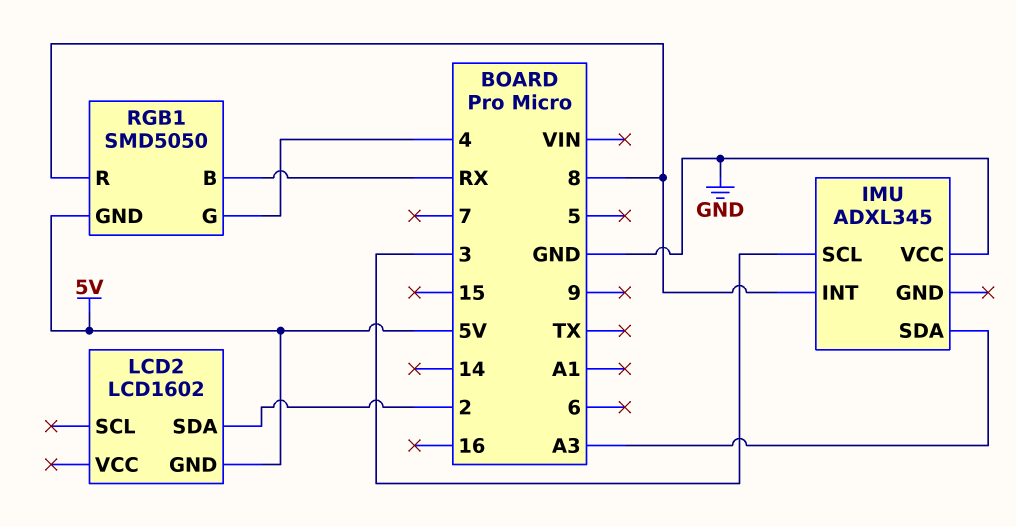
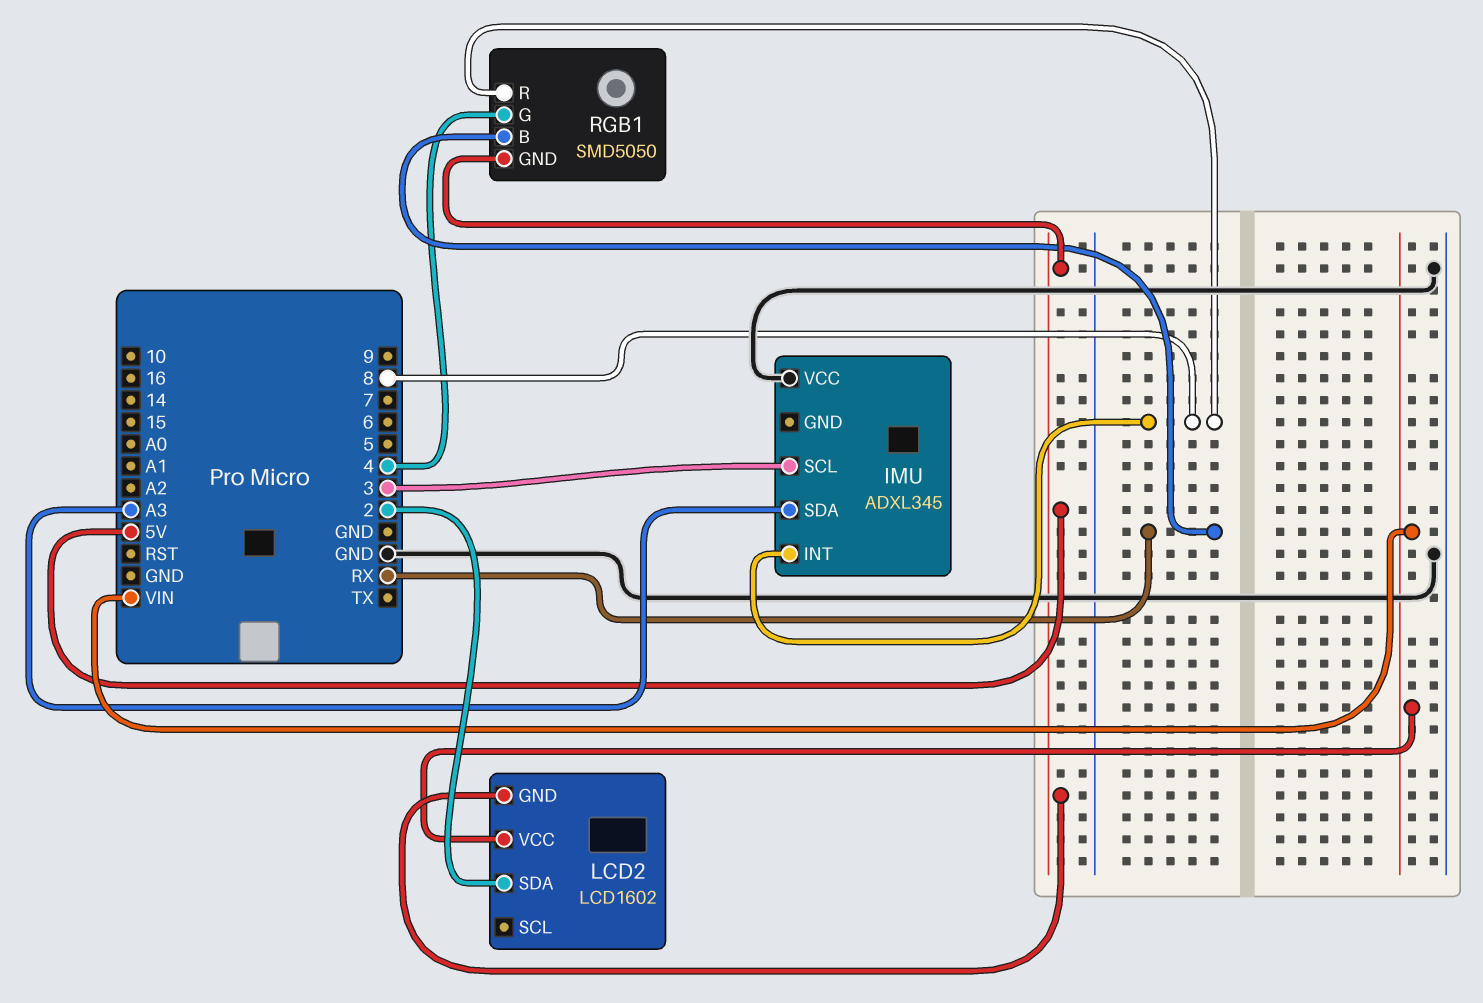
LCD2 pin VCC: none -> VIN

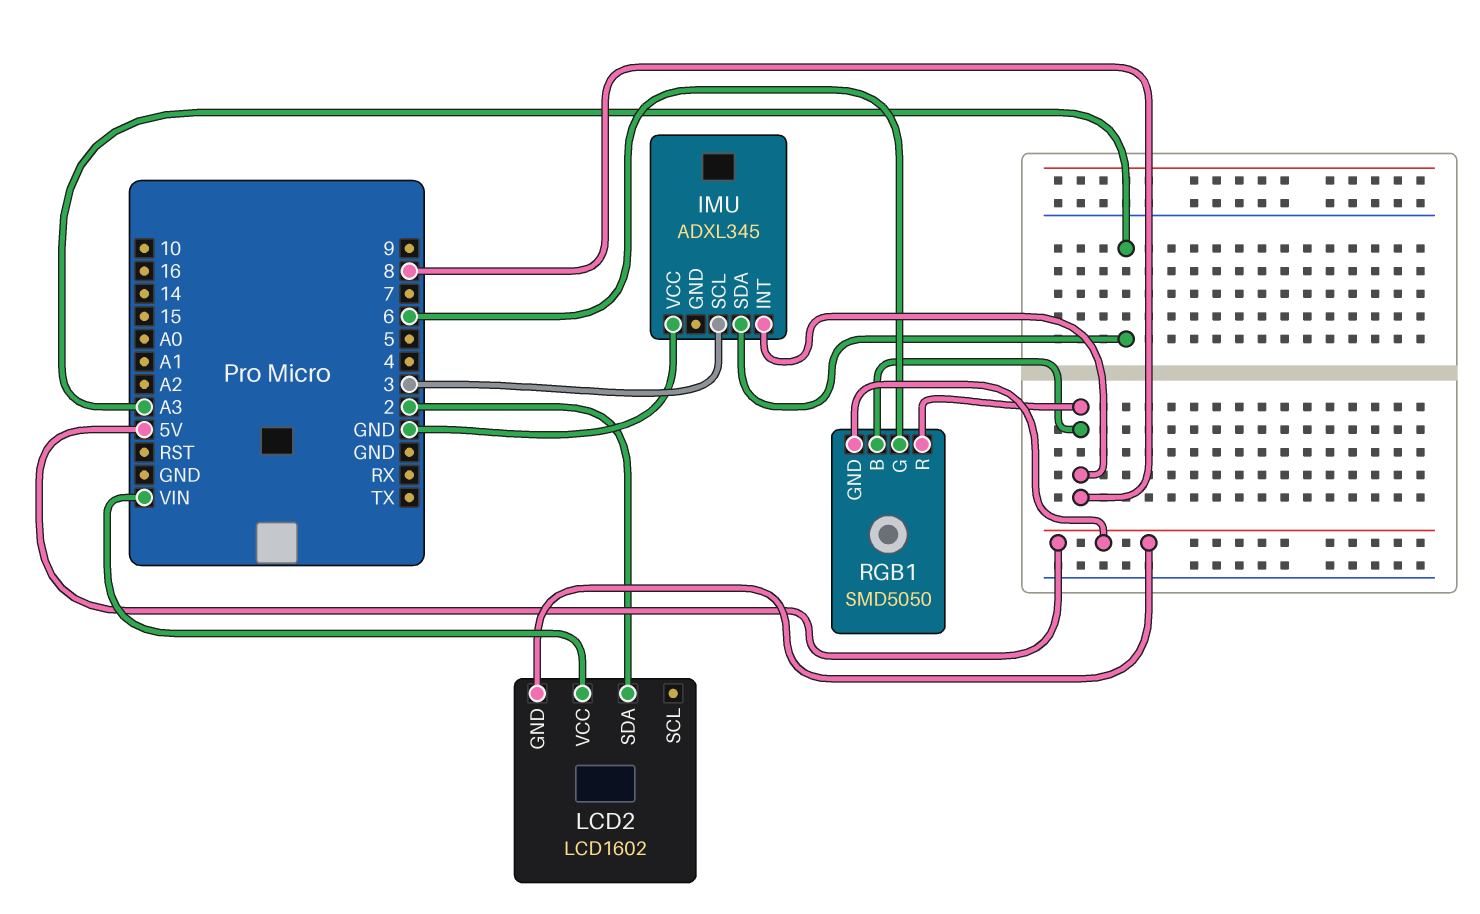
RGB1 pin B: RX -> 8
RGB1 pin G: 4 -> 6

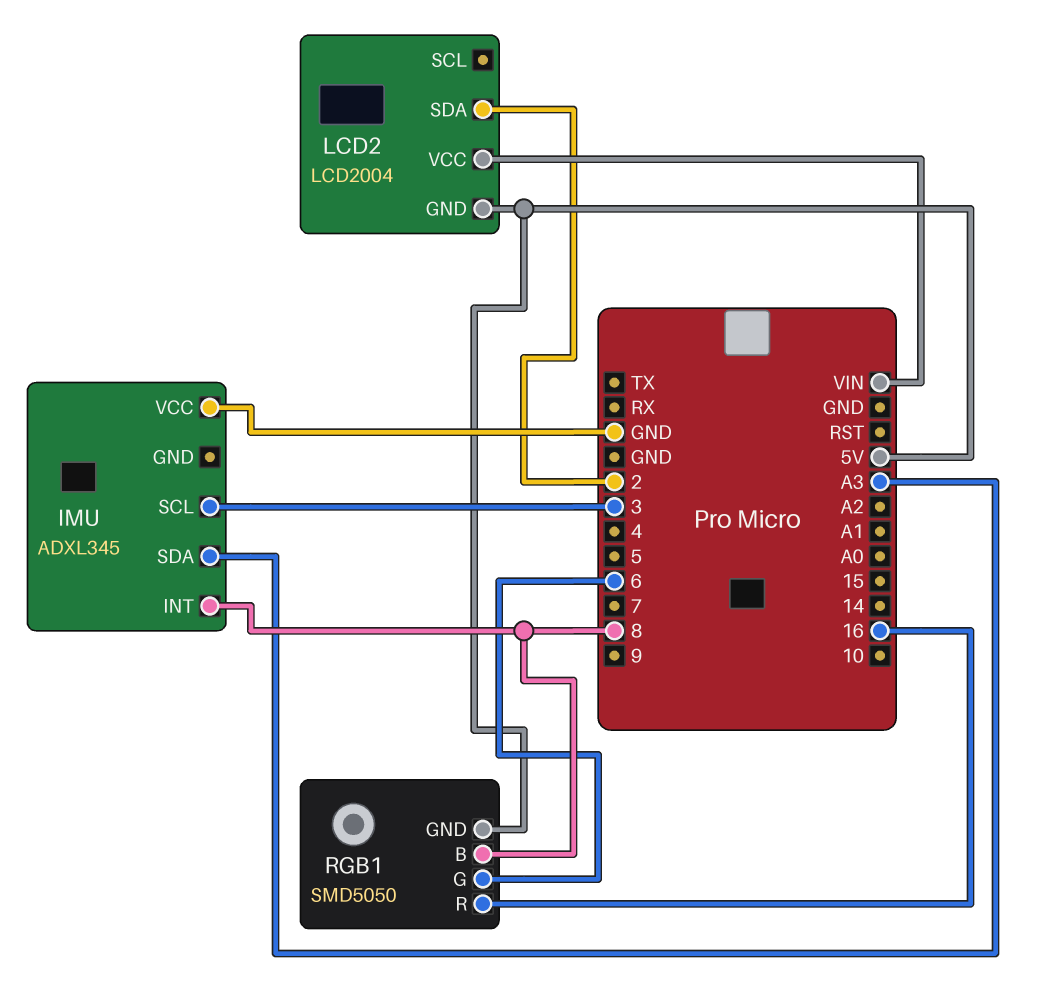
LCD2: LCD1602 -> LCD2004
RGB1 pin R: 8 -> 16

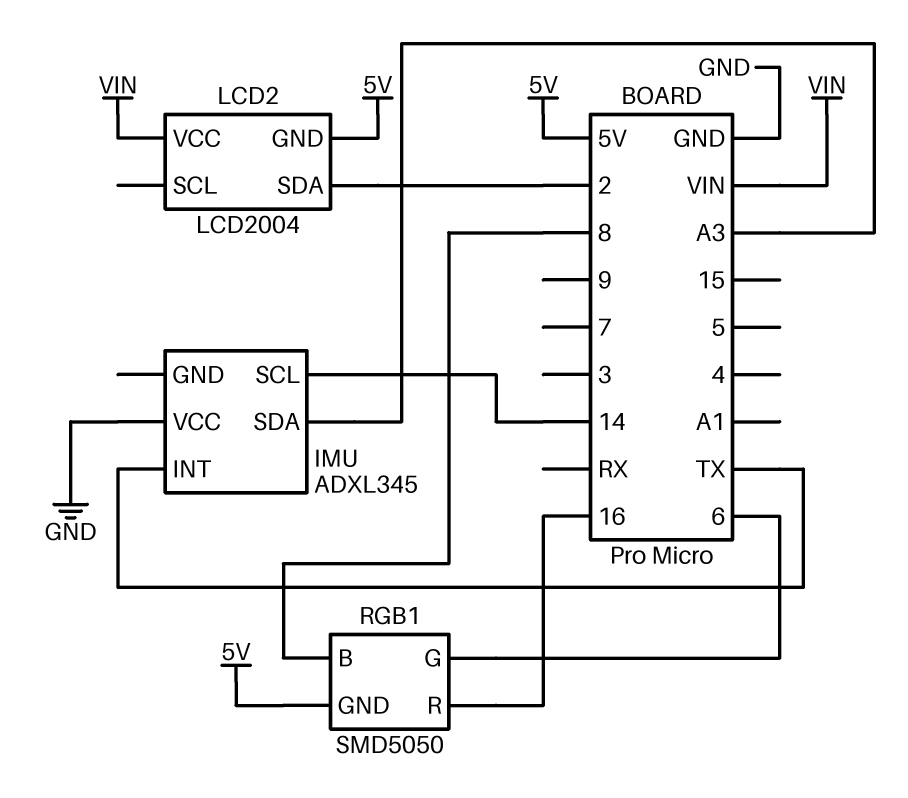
IMU pin INT: 8 -> TX
IMU pin SCL: 3 -> 14

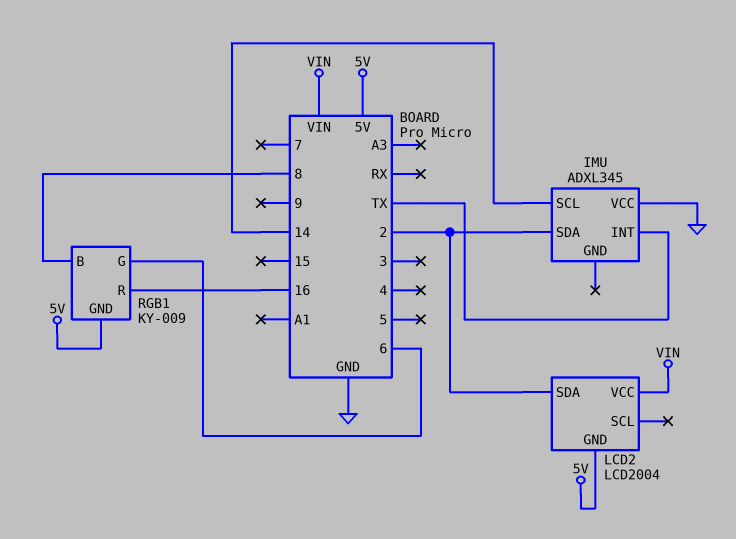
IMU pin SDA: A3 -> 2
RGB1: SMD5050 -> KY-009

